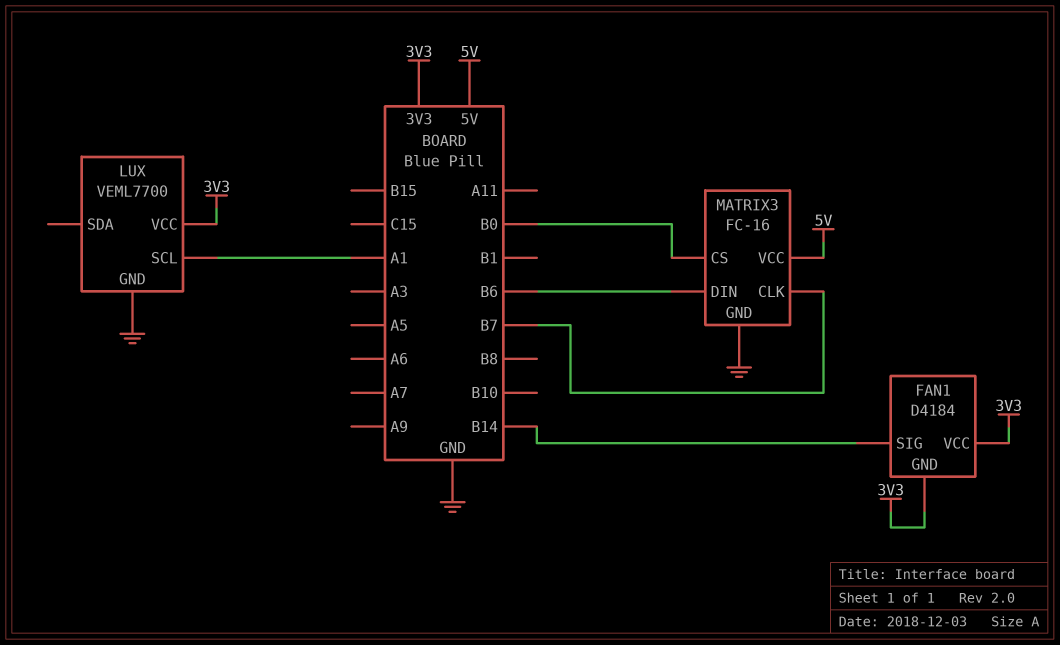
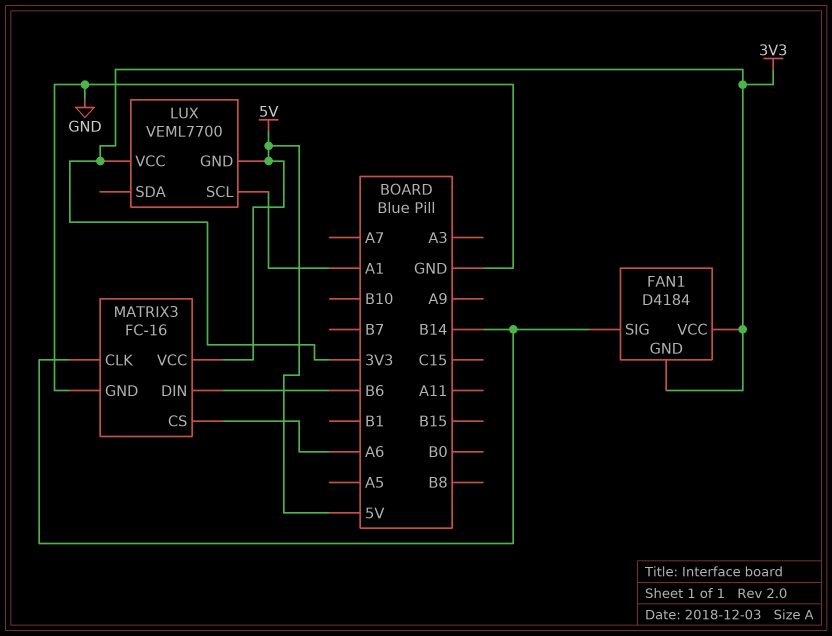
LUX pin GND: GND -> 5V
MATRIX3 pin CLK: B7 -> B14
MATRIX3 pin CS: B0 -> A6

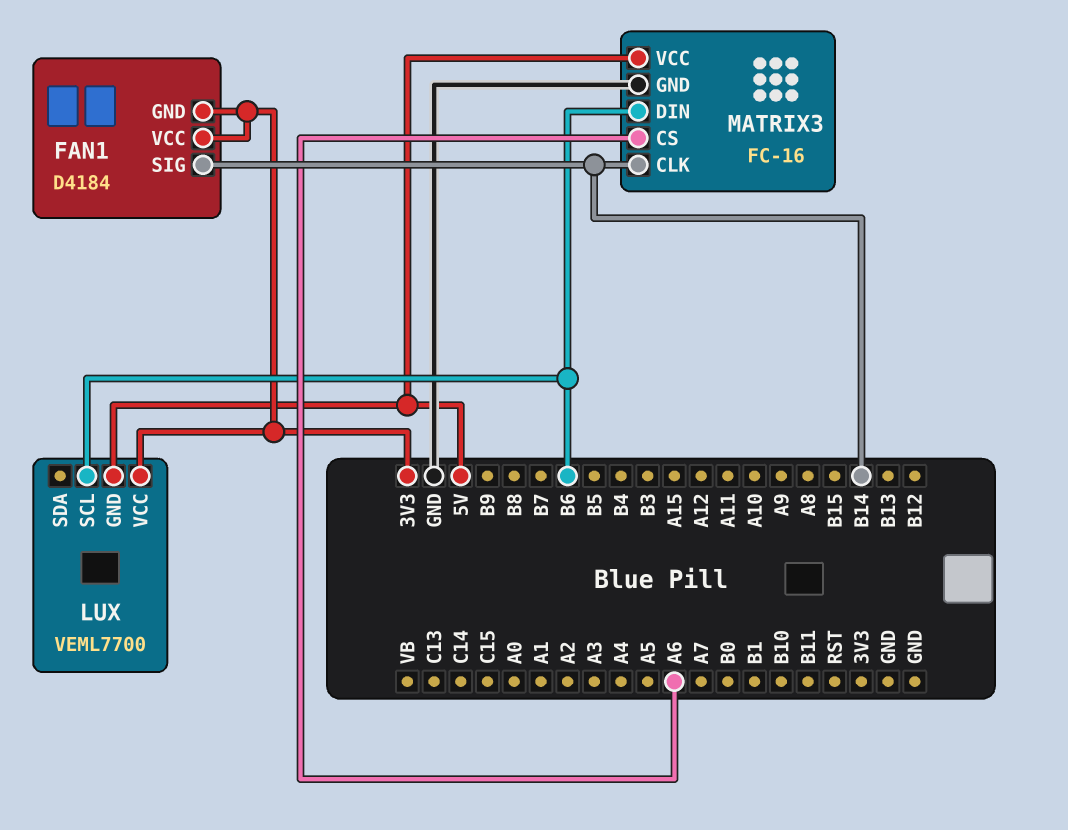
LUX pin SCL: A1 -> B6

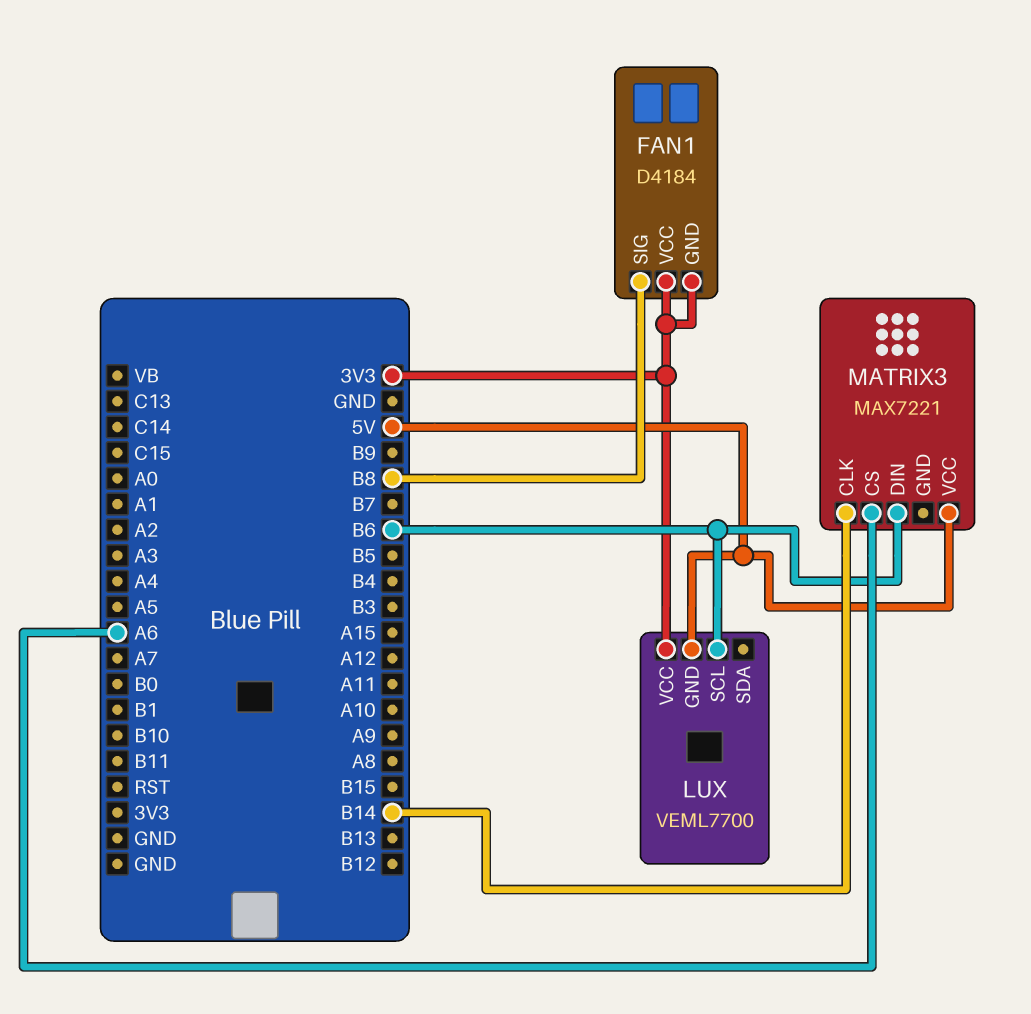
FAN1 pin SIG: B14 -> B8
MATRIX3: FC-16 -> MAX7221
MATRIX3 pin GND: GND -> none

